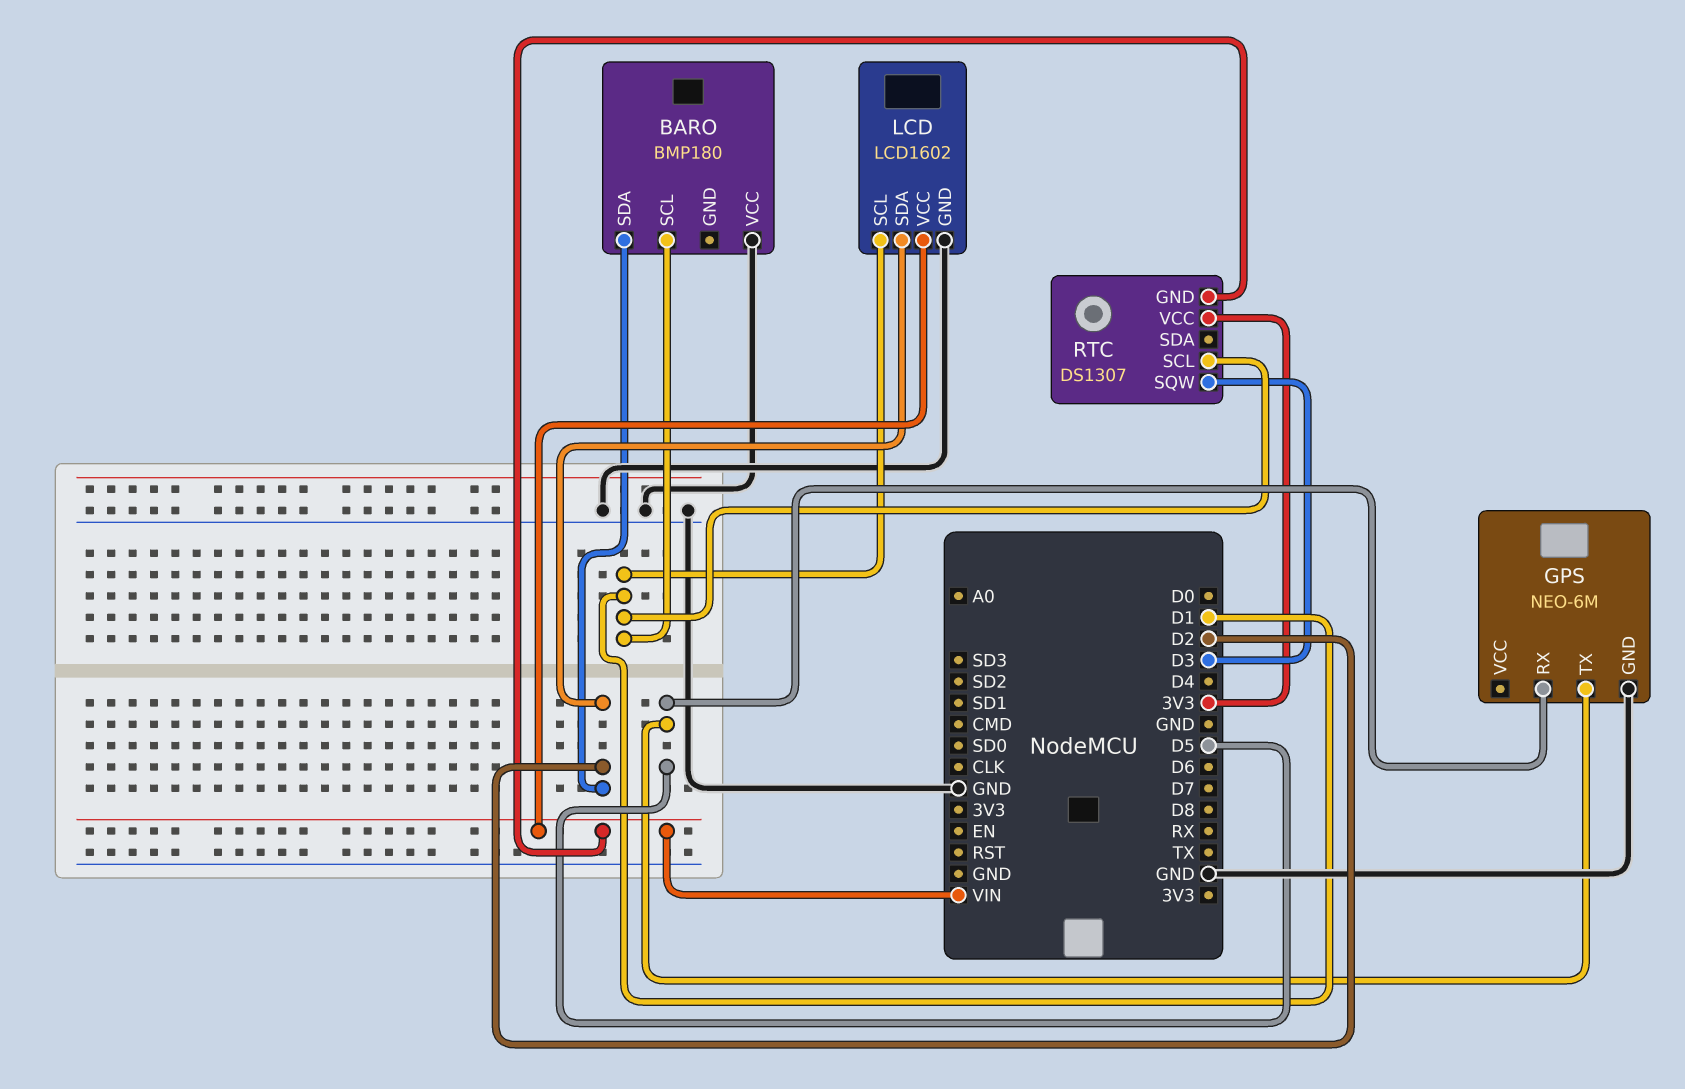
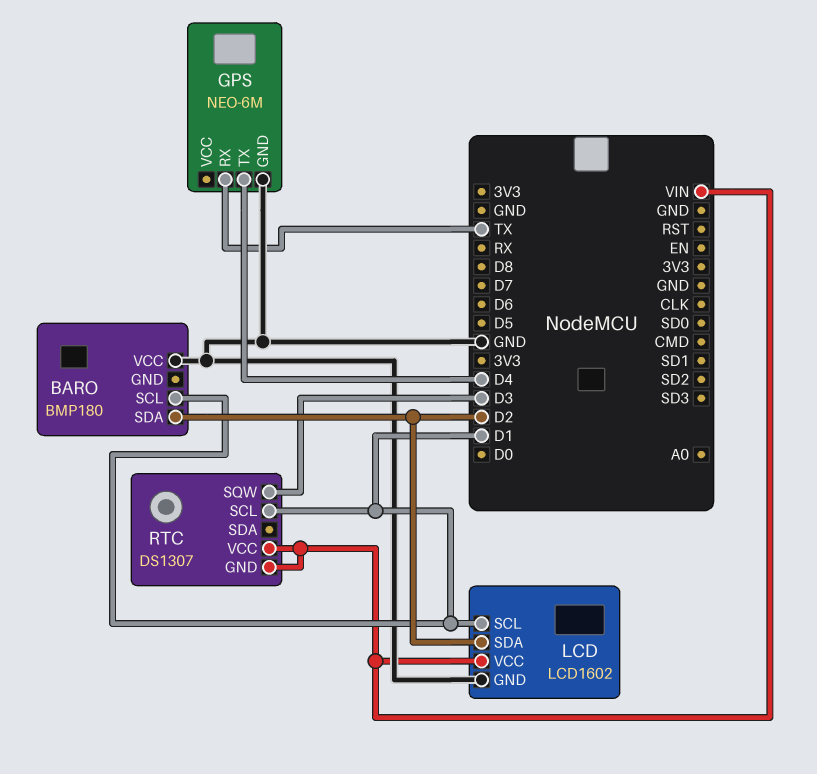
GPS pin RX: D5 -> TX
GPS pin TX: D5 -> D4
RTC pin VCC: 3V3 -> VIN

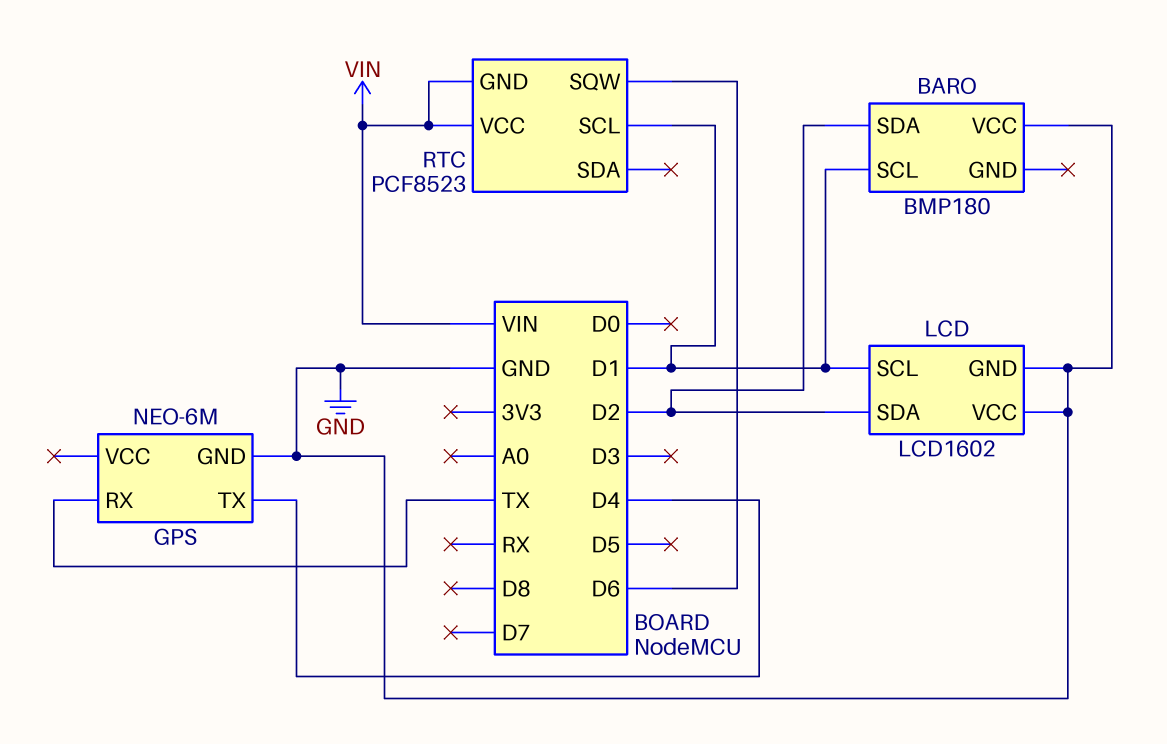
LCD pin VCC: VIN -> GND
RTC: DS1307 -> PCF8523
RTC pin SQW: D3 -> D6

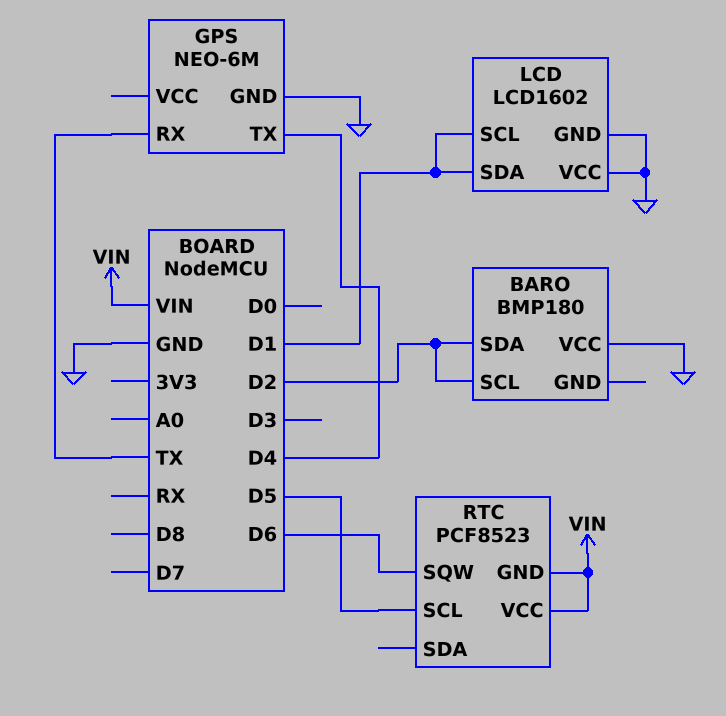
BARO pin SCL: D1 -> D2
LCD pin SDA: D2 -> D1
RTC pin SCL: D1 -> D5

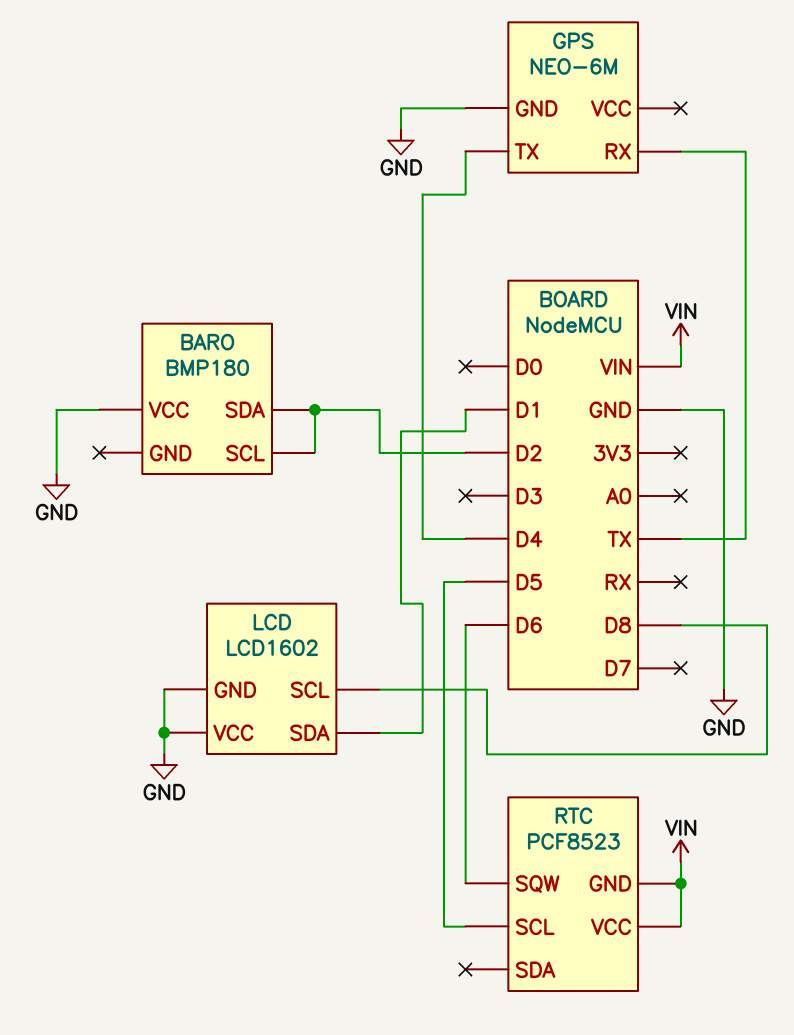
LCD pin SCL: D1 -> D8

